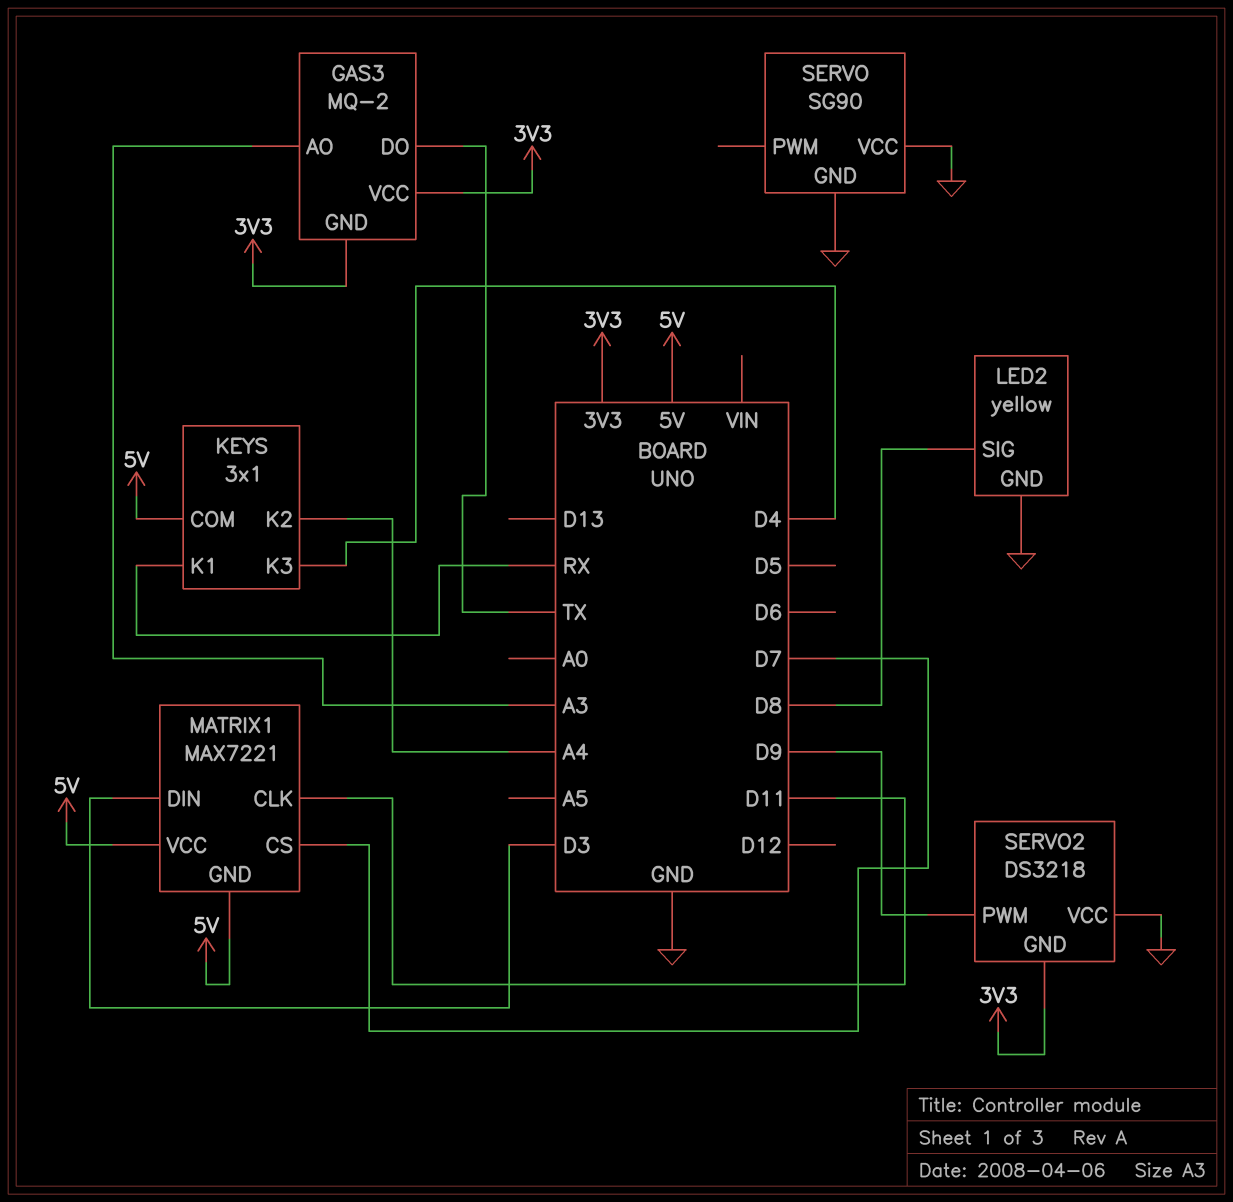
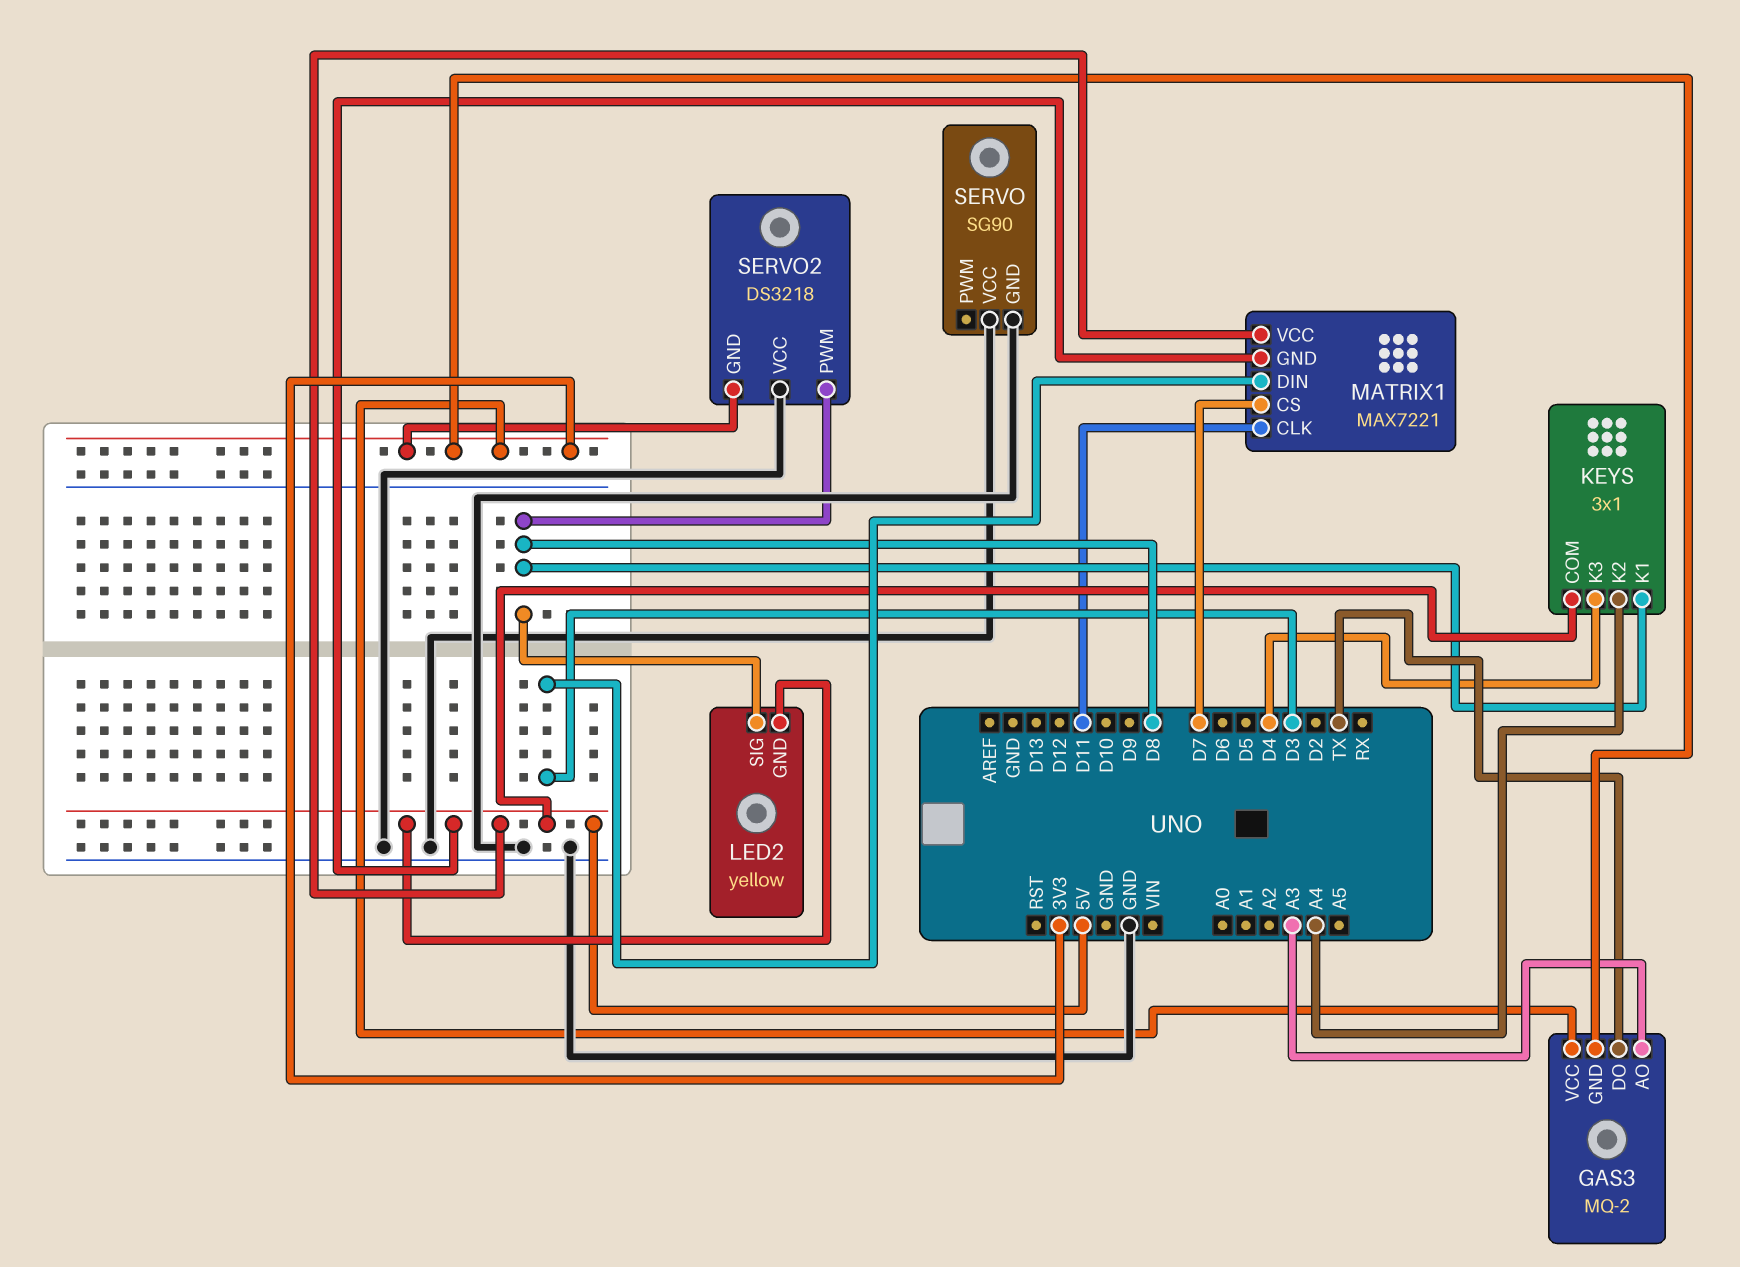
KEYS pin K1: RX -> D8
LED2 pin GND: GND -> 5V
SERVO2 pin PWM: D9 -> D8

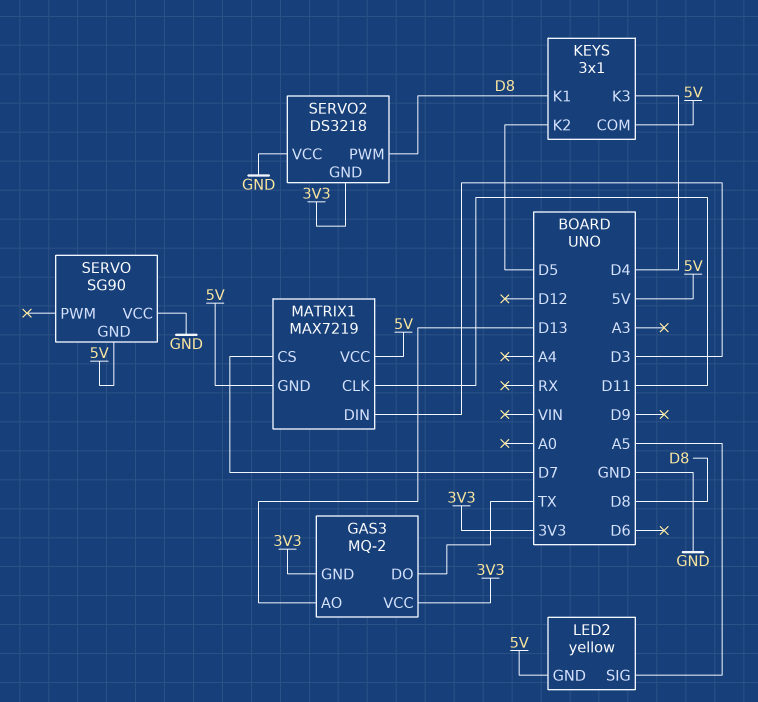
GAS3 pin AO: A3 -> D13
KEYS pin K2: A4 -> D5
LED2 pin SIG: D8 -> A5
MATRIX1: MAX7221 -> MAX7219
SERVO pin GND: GND -> 5V

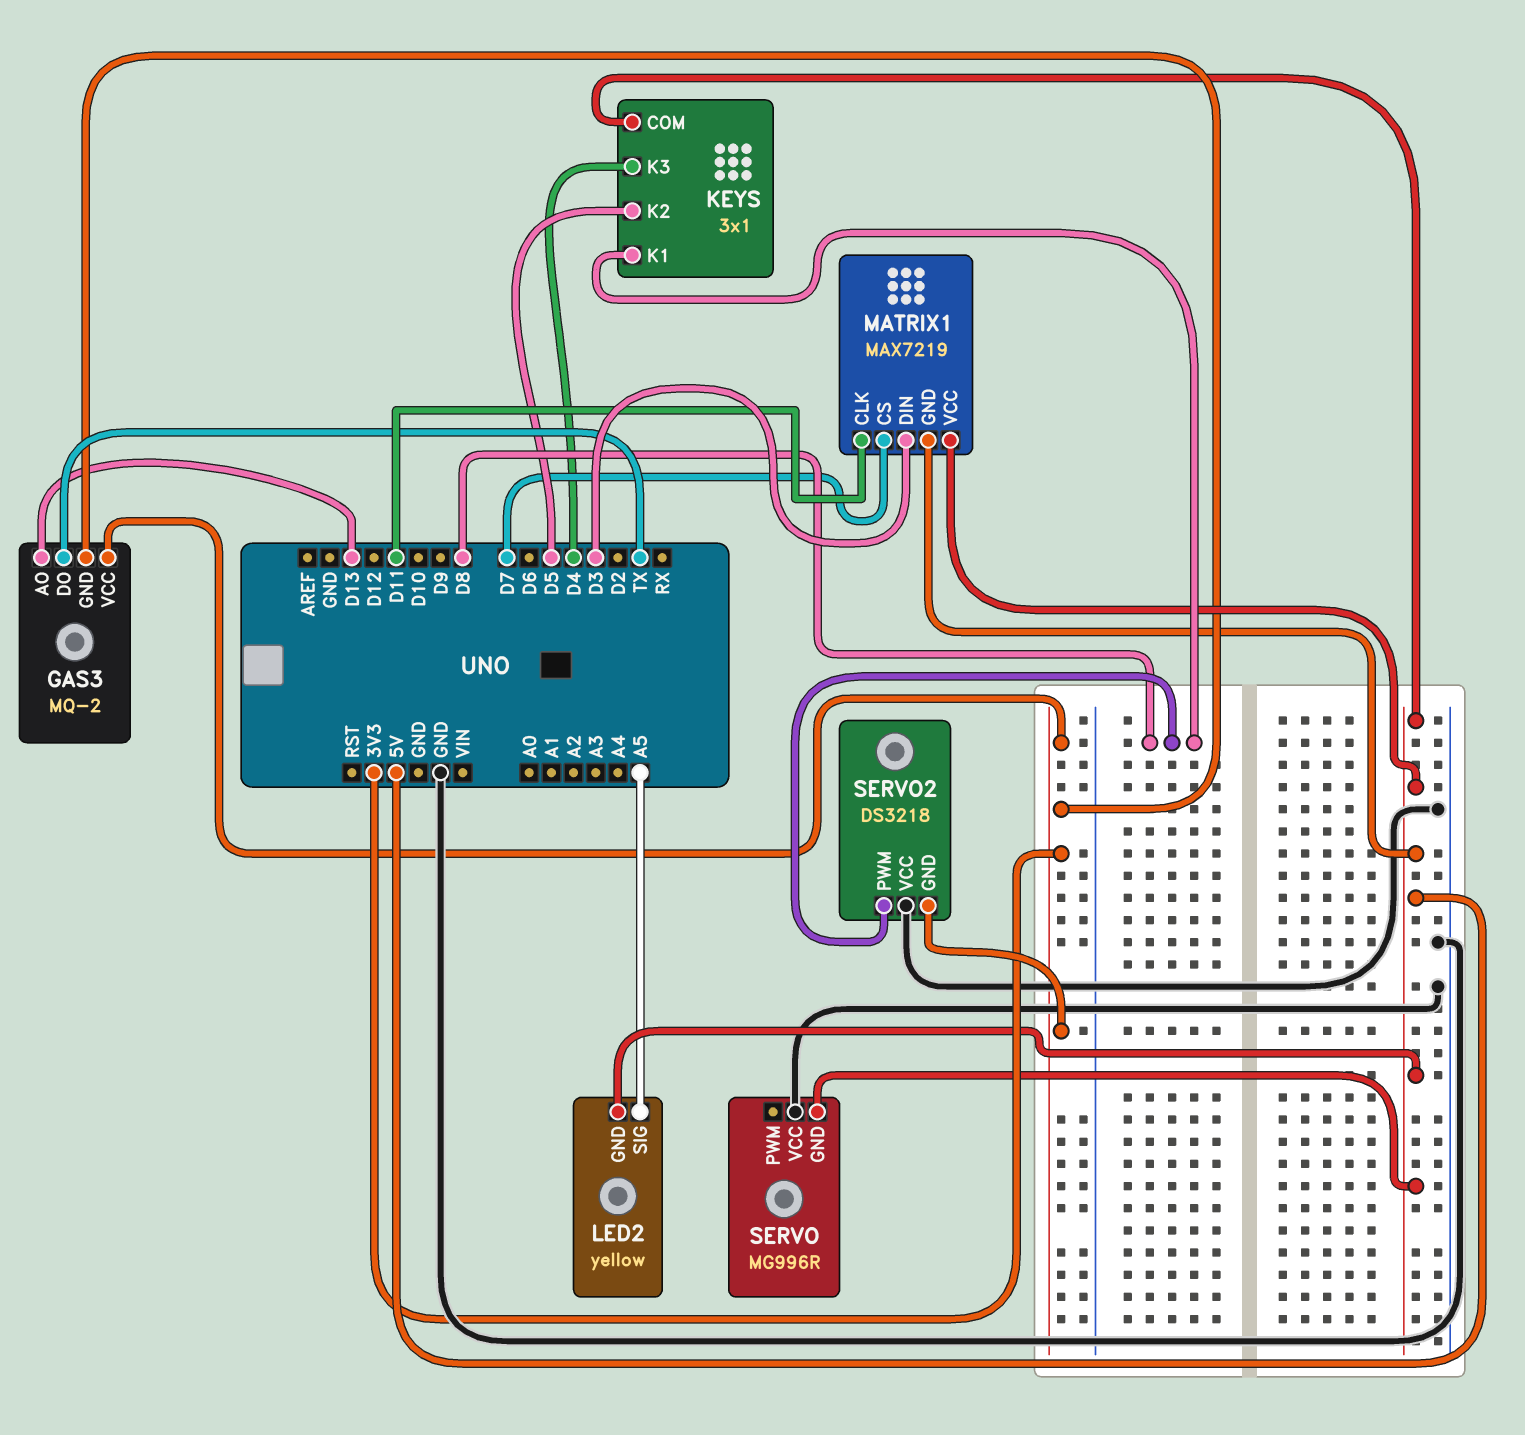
SERVO: SG90 -> MG996R

